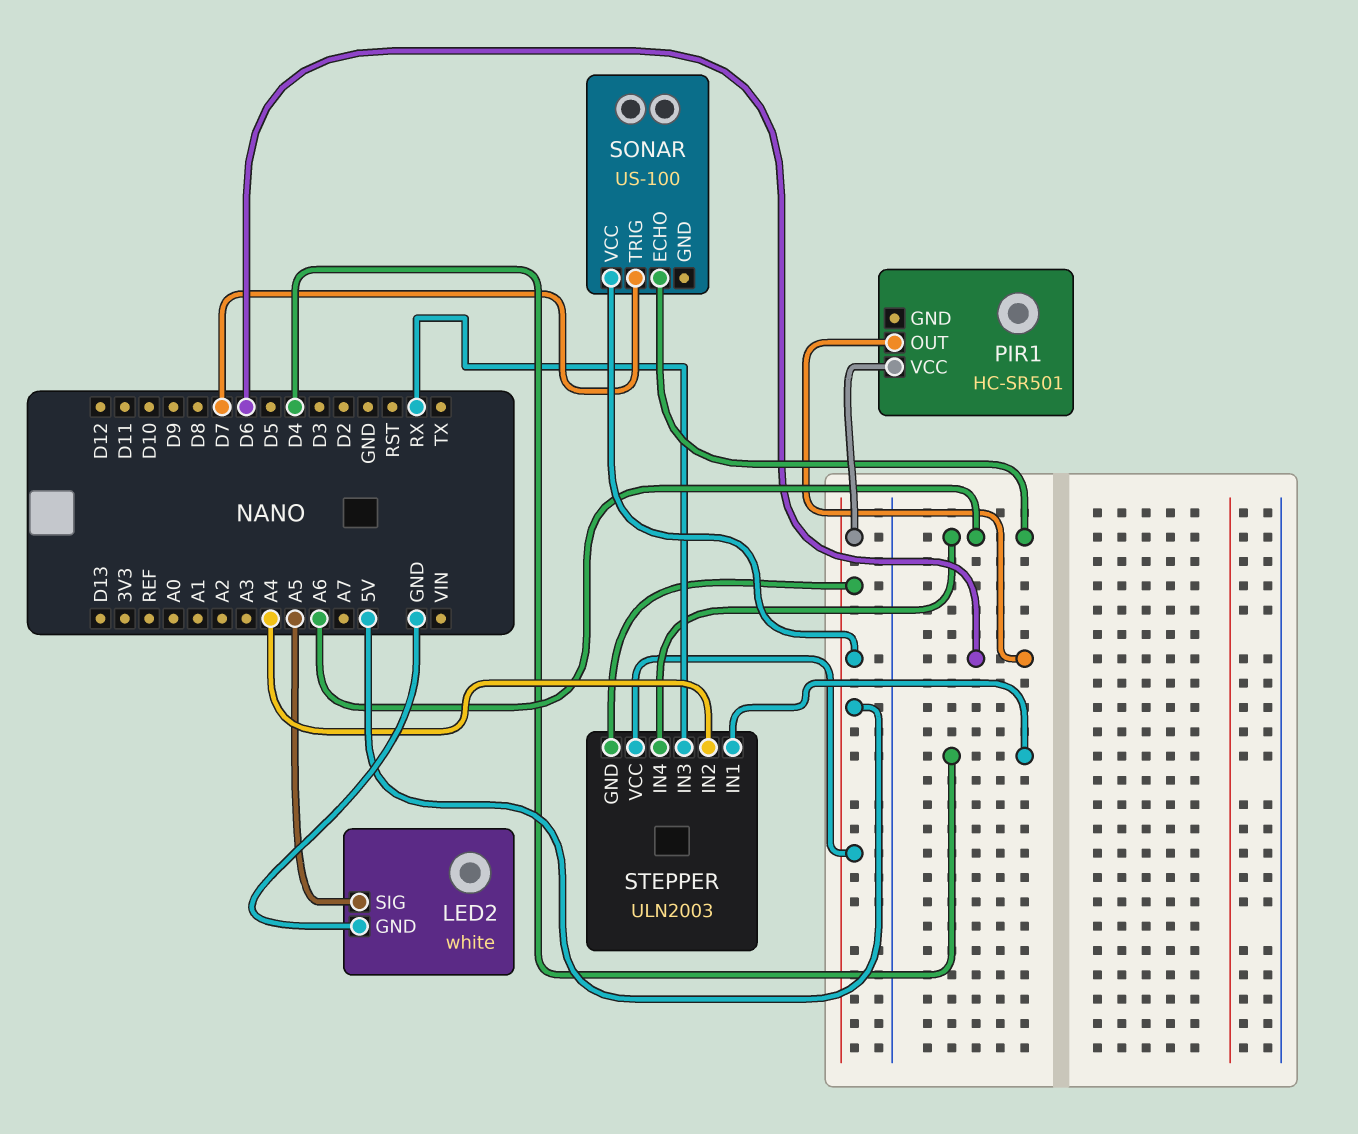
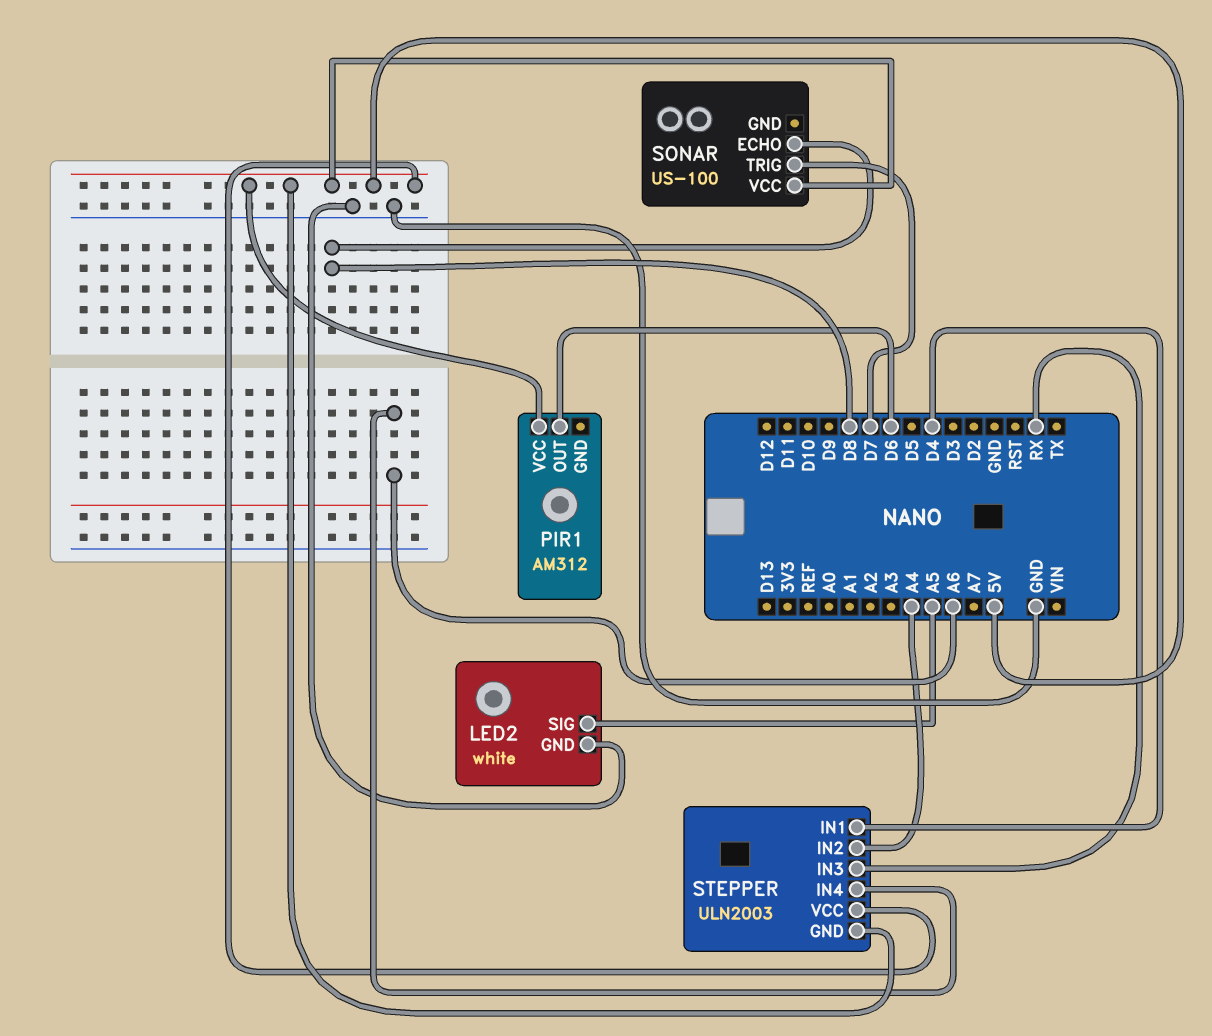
PIR1: HC-SR501 -> AM312
SONAR pin ECHO: A6 -> D8

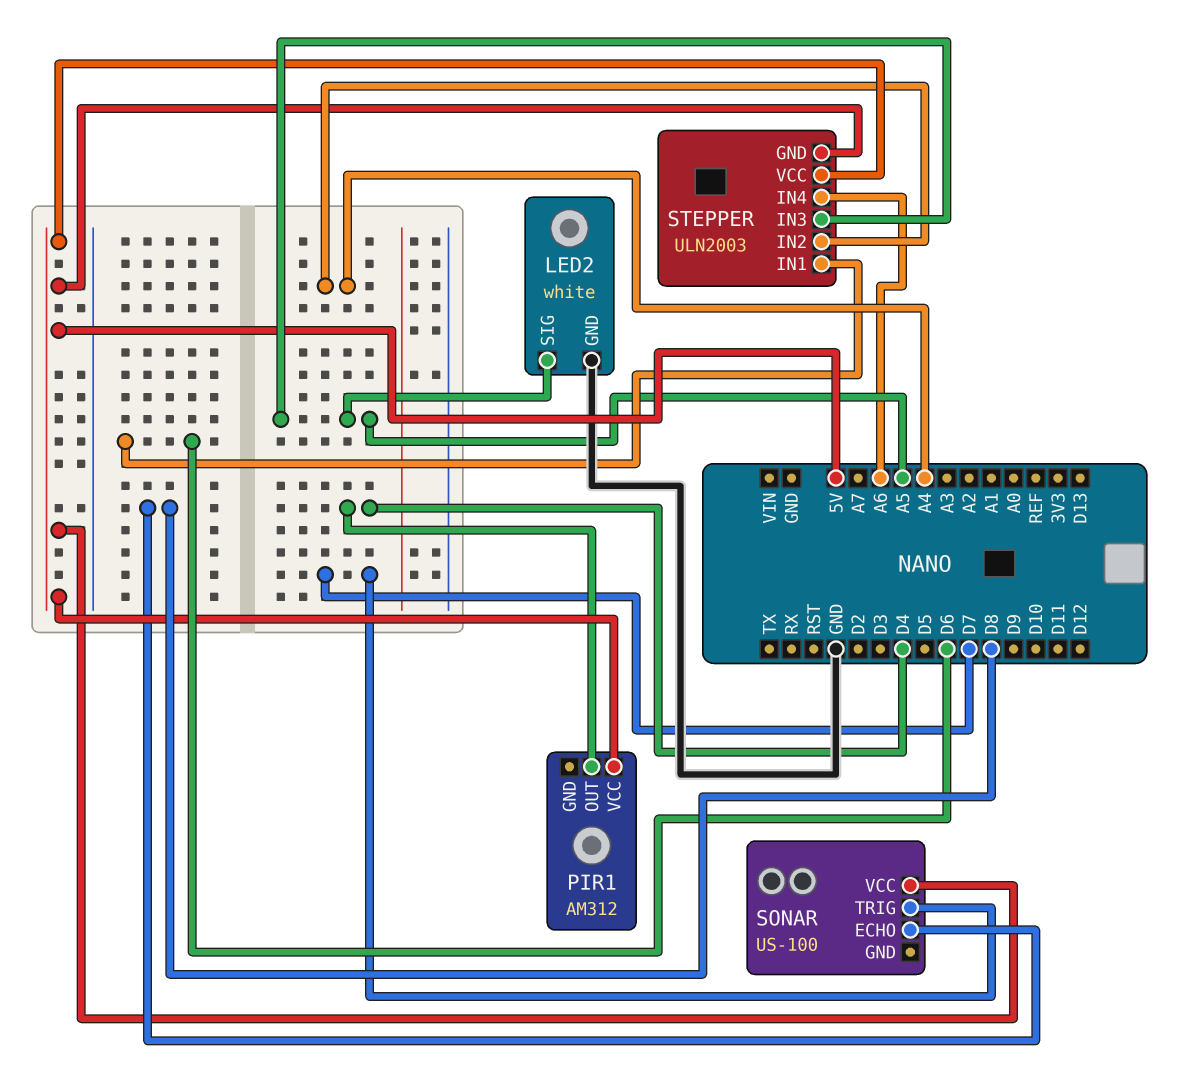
PIR1 pin OUT: D6 -> D4
STEPPER pin IN1: D4 -> D6
STEPPER pin IN3: RX -> A5

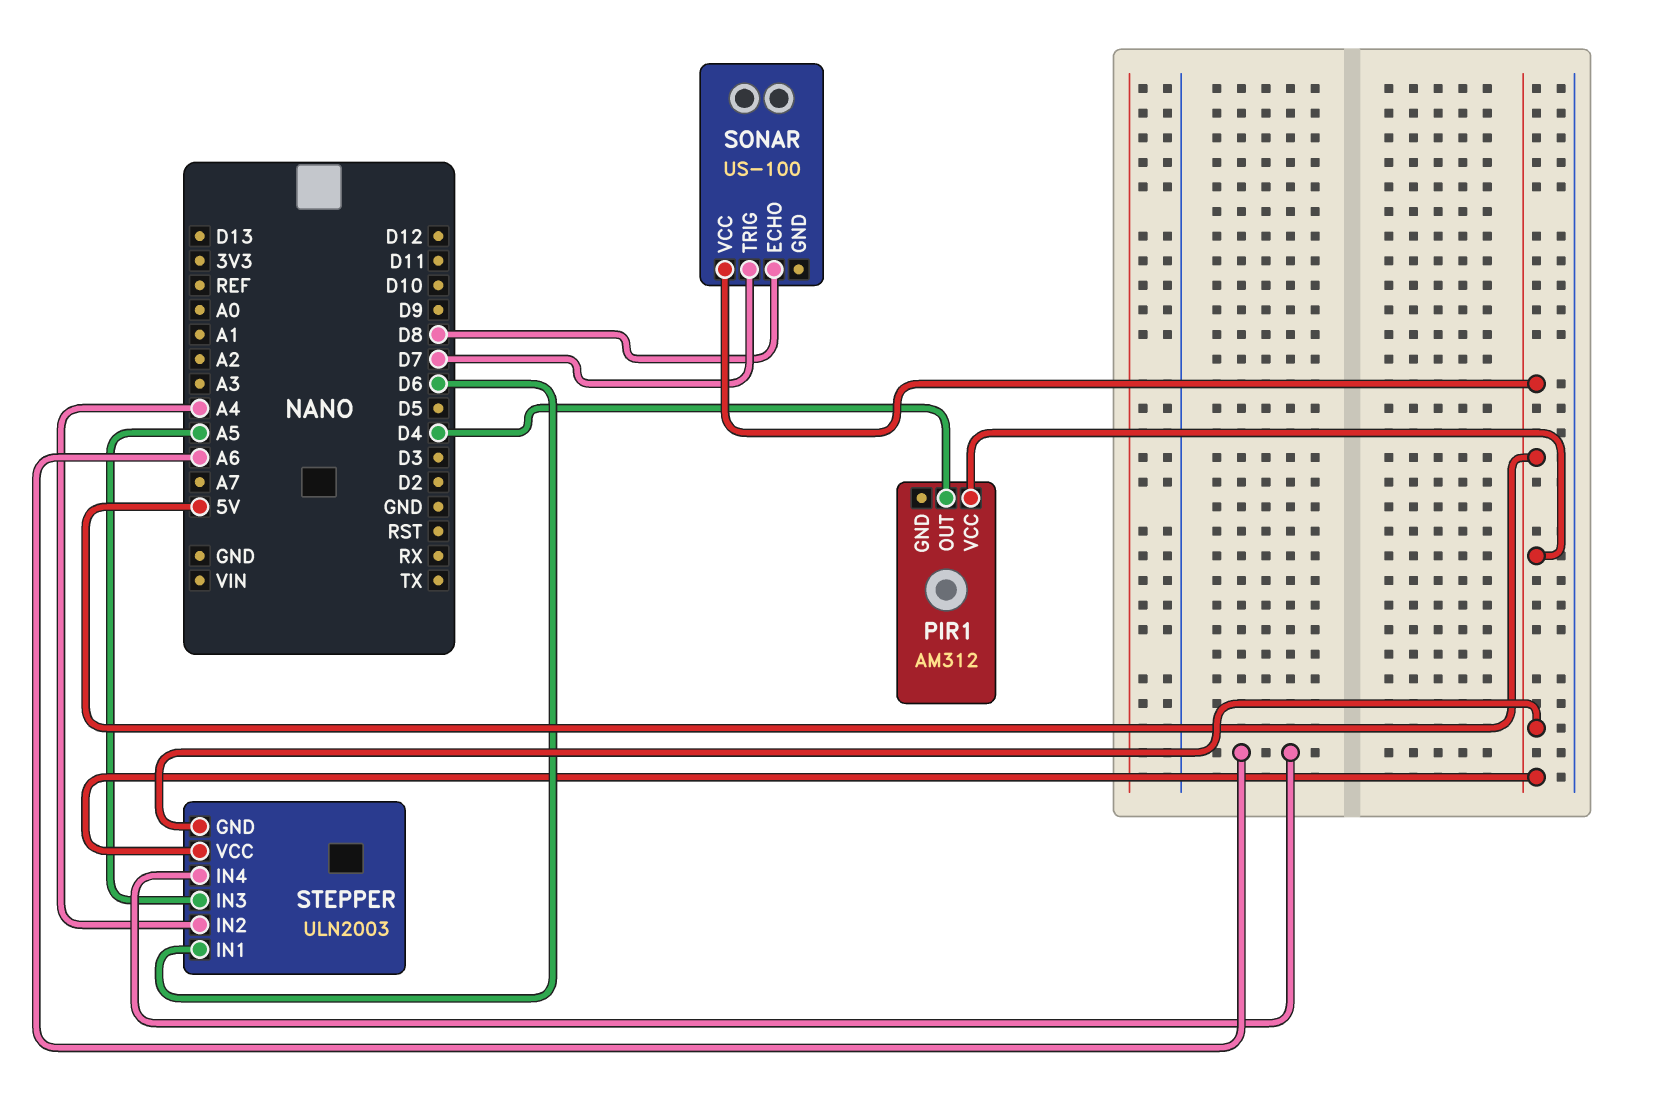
LED2: white -> none
LED2 pin GND: GND -> none
LED2 pin SIG: A5 -> none

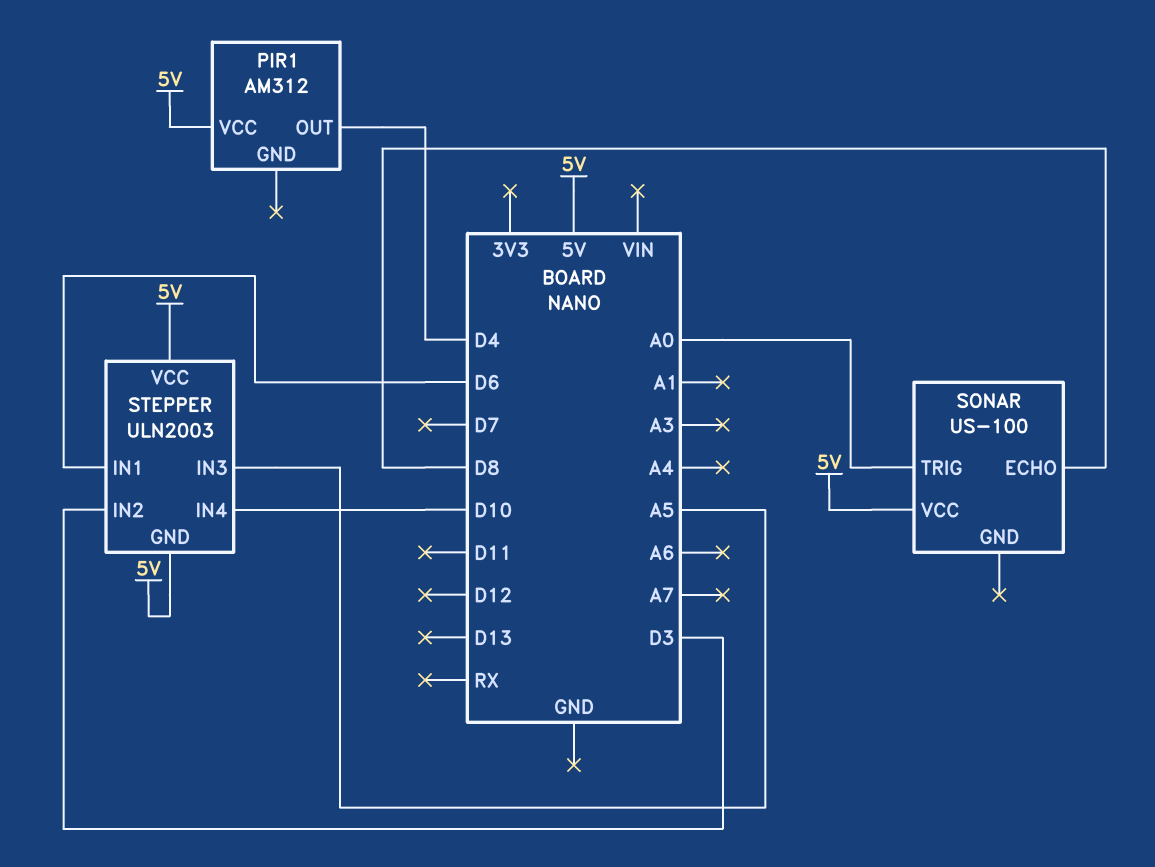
SONAR pin TRIG: D7 -> A0
STEPPER pin IN2: A4 -> D3
STEPPER pin IN4: A6 -> D10

